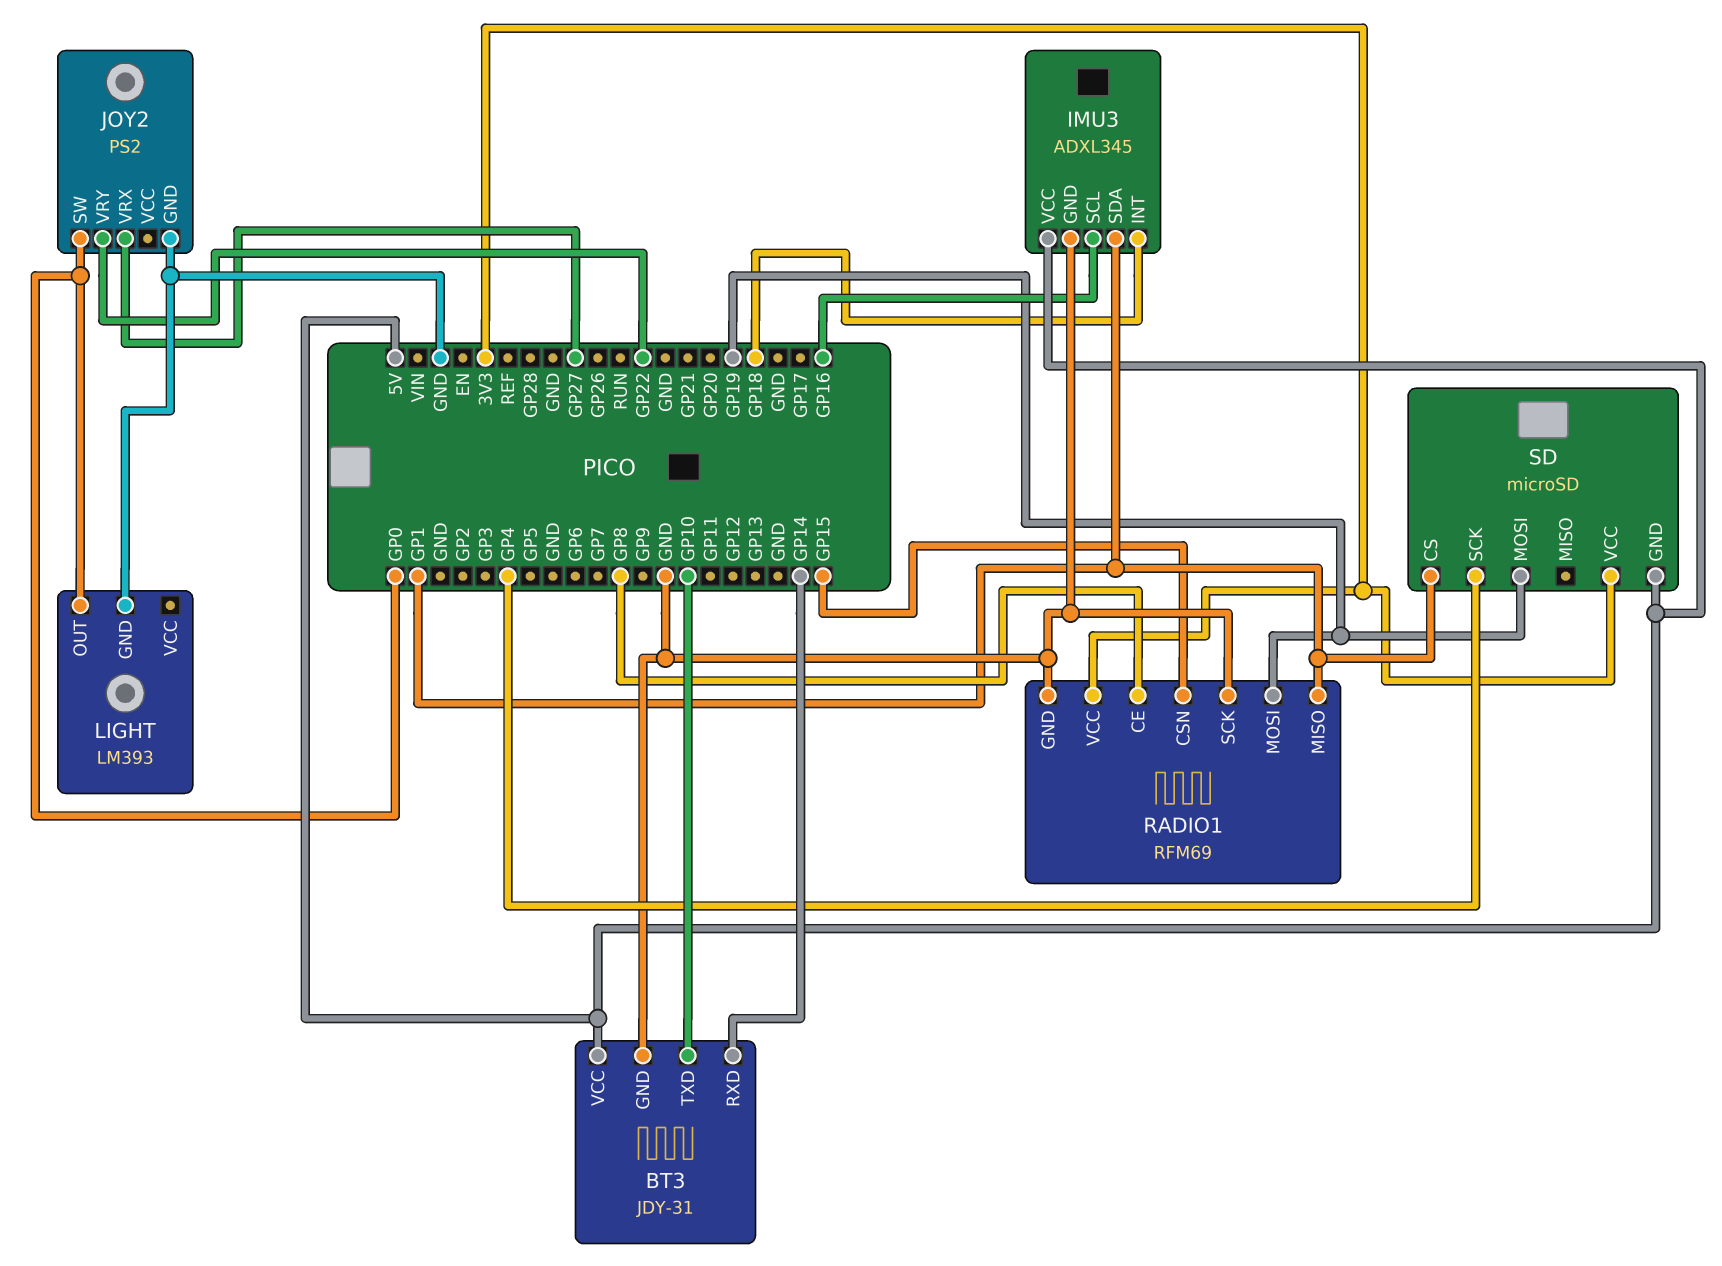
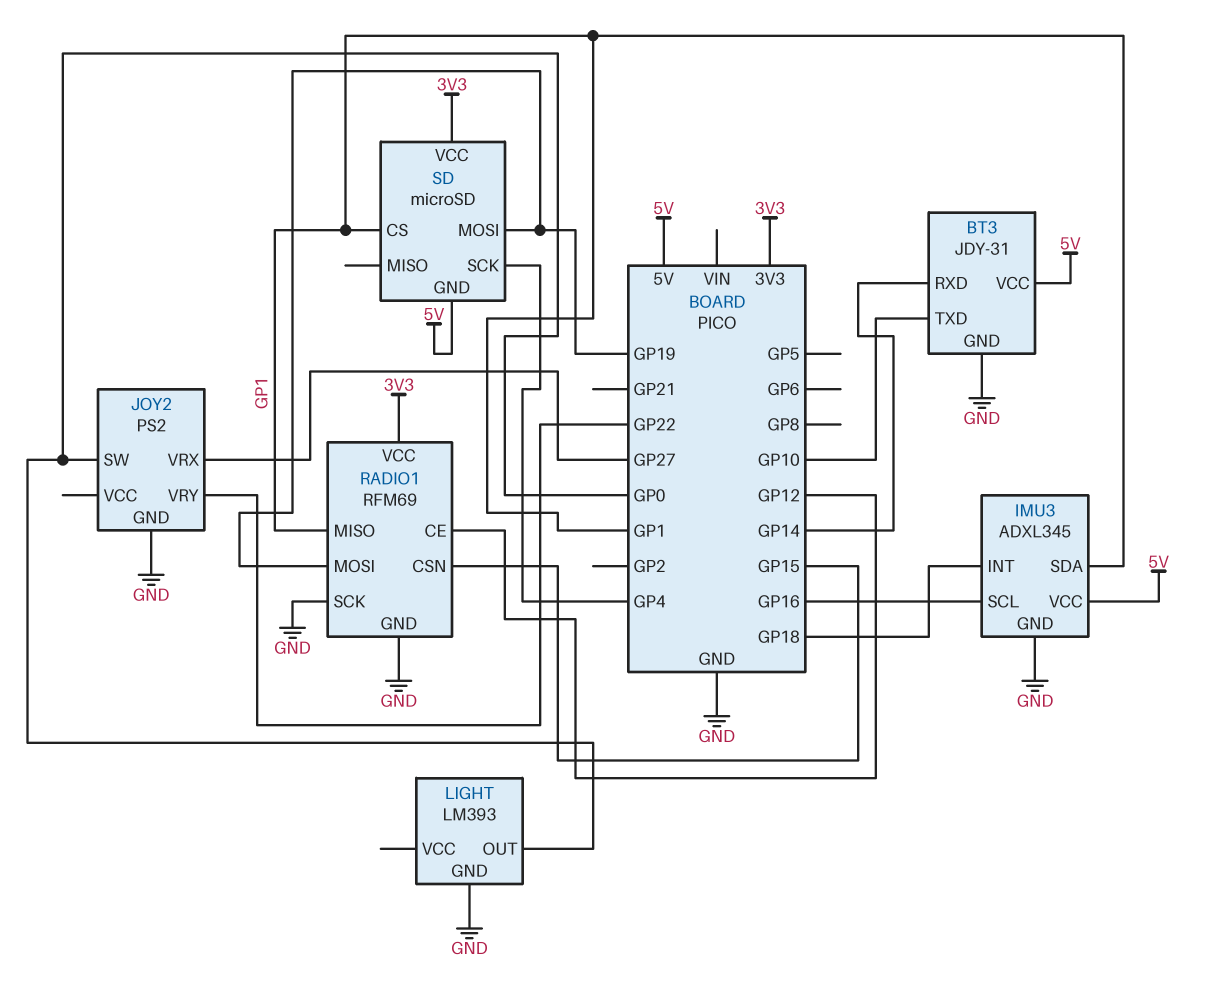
RADIO1 pin CE: GP8 -> GP12

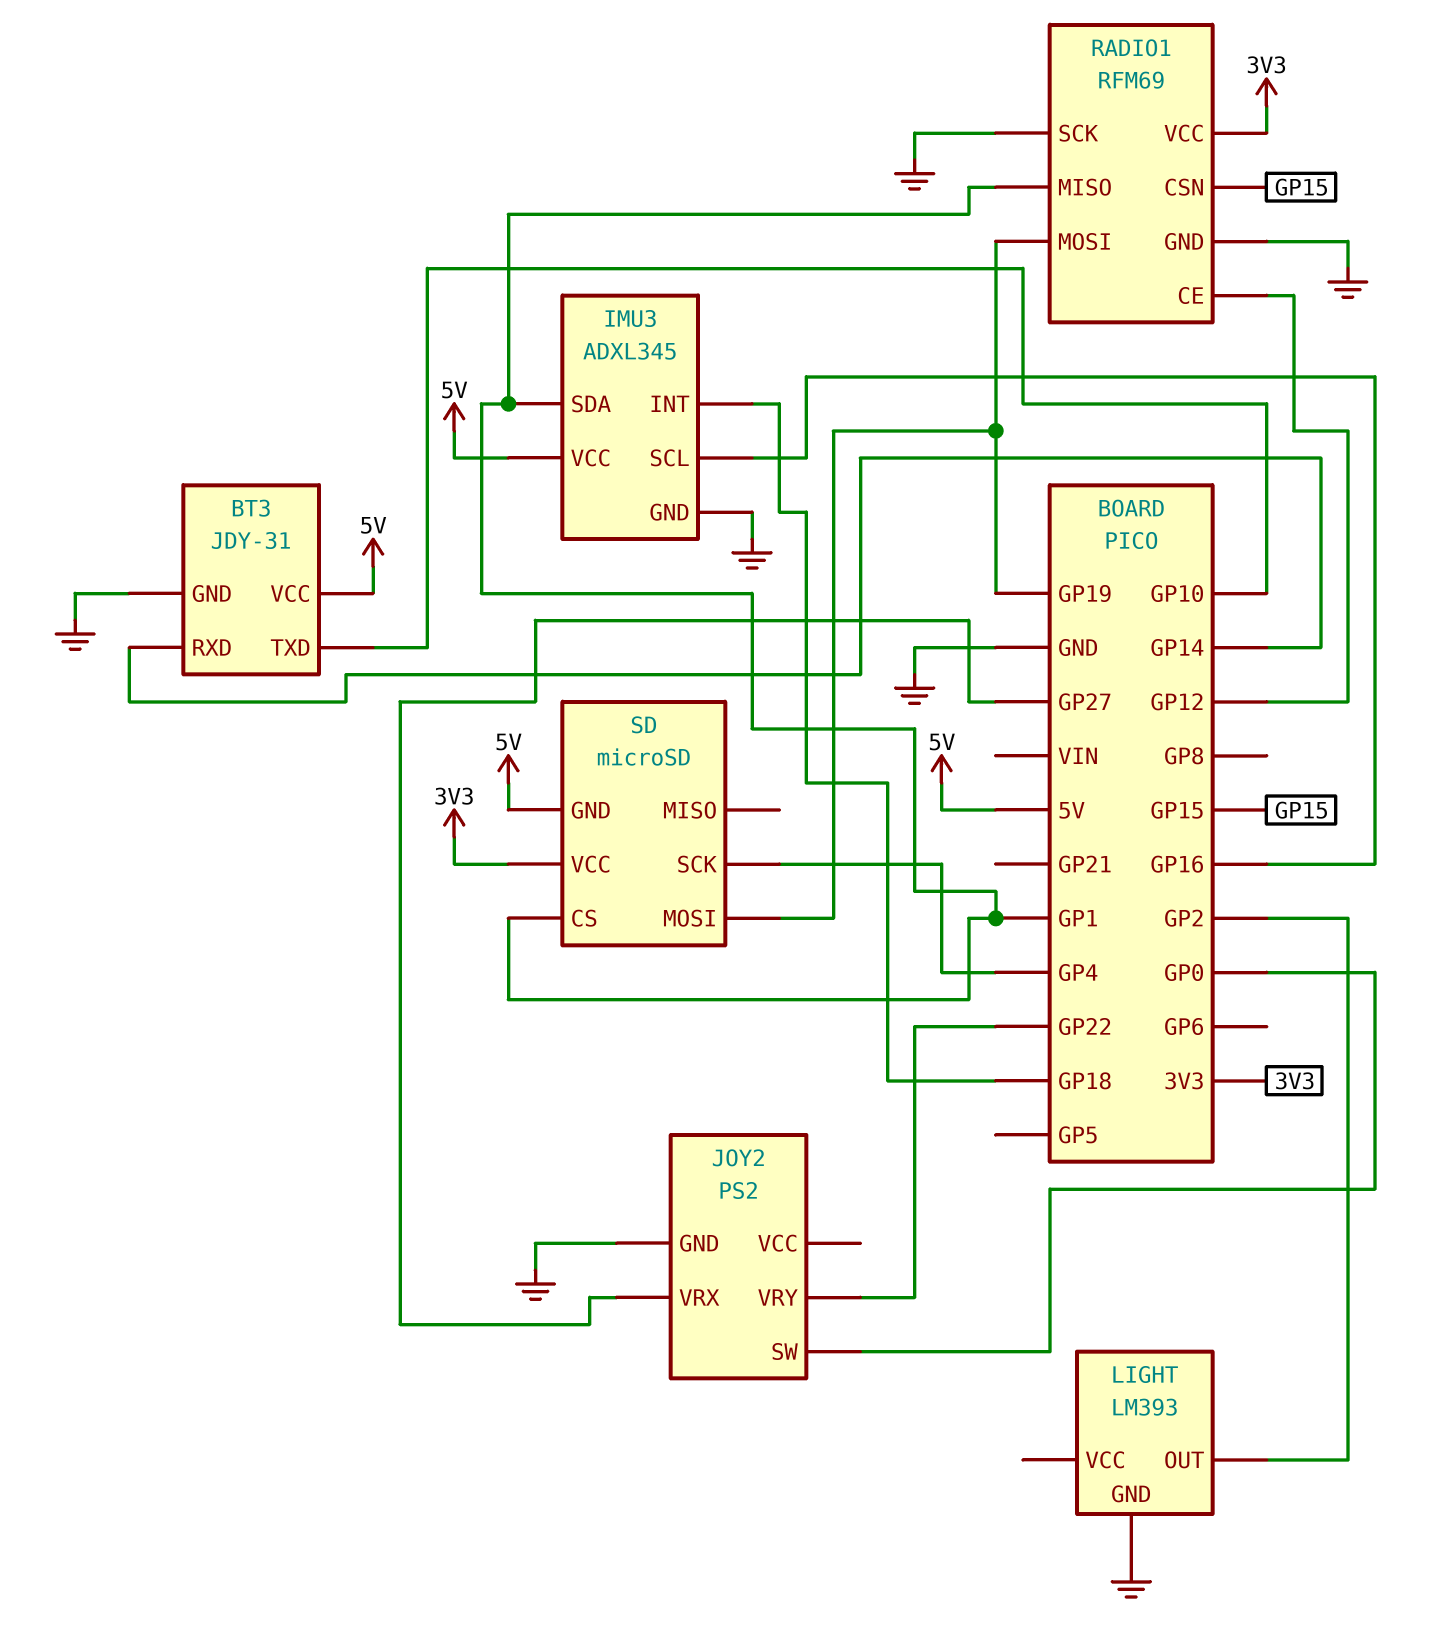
LIGHT pin OUT: GP0 -> GP2

